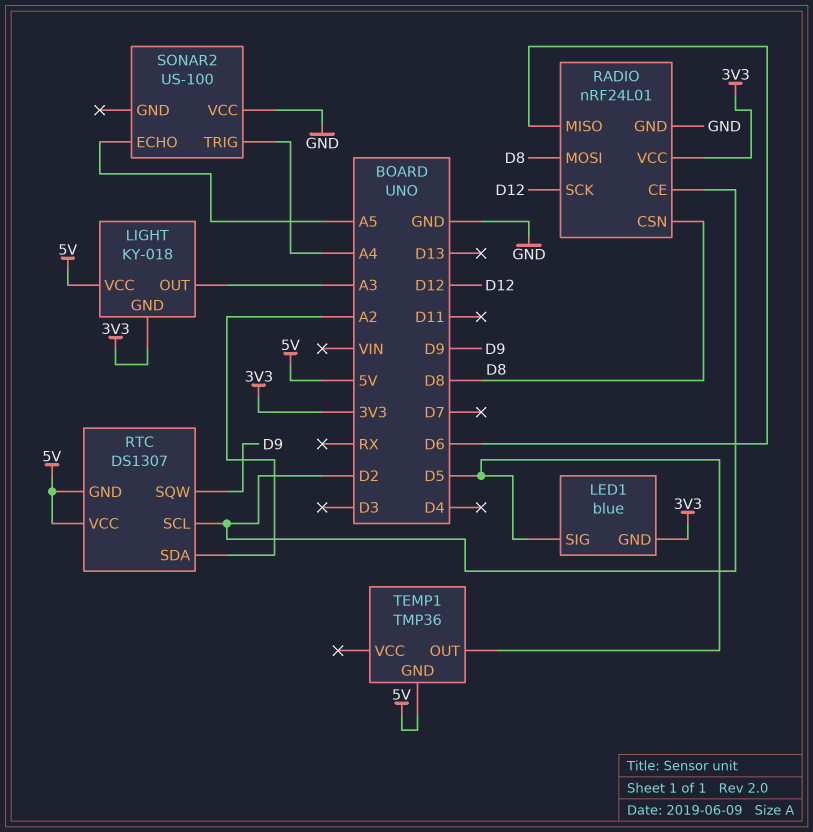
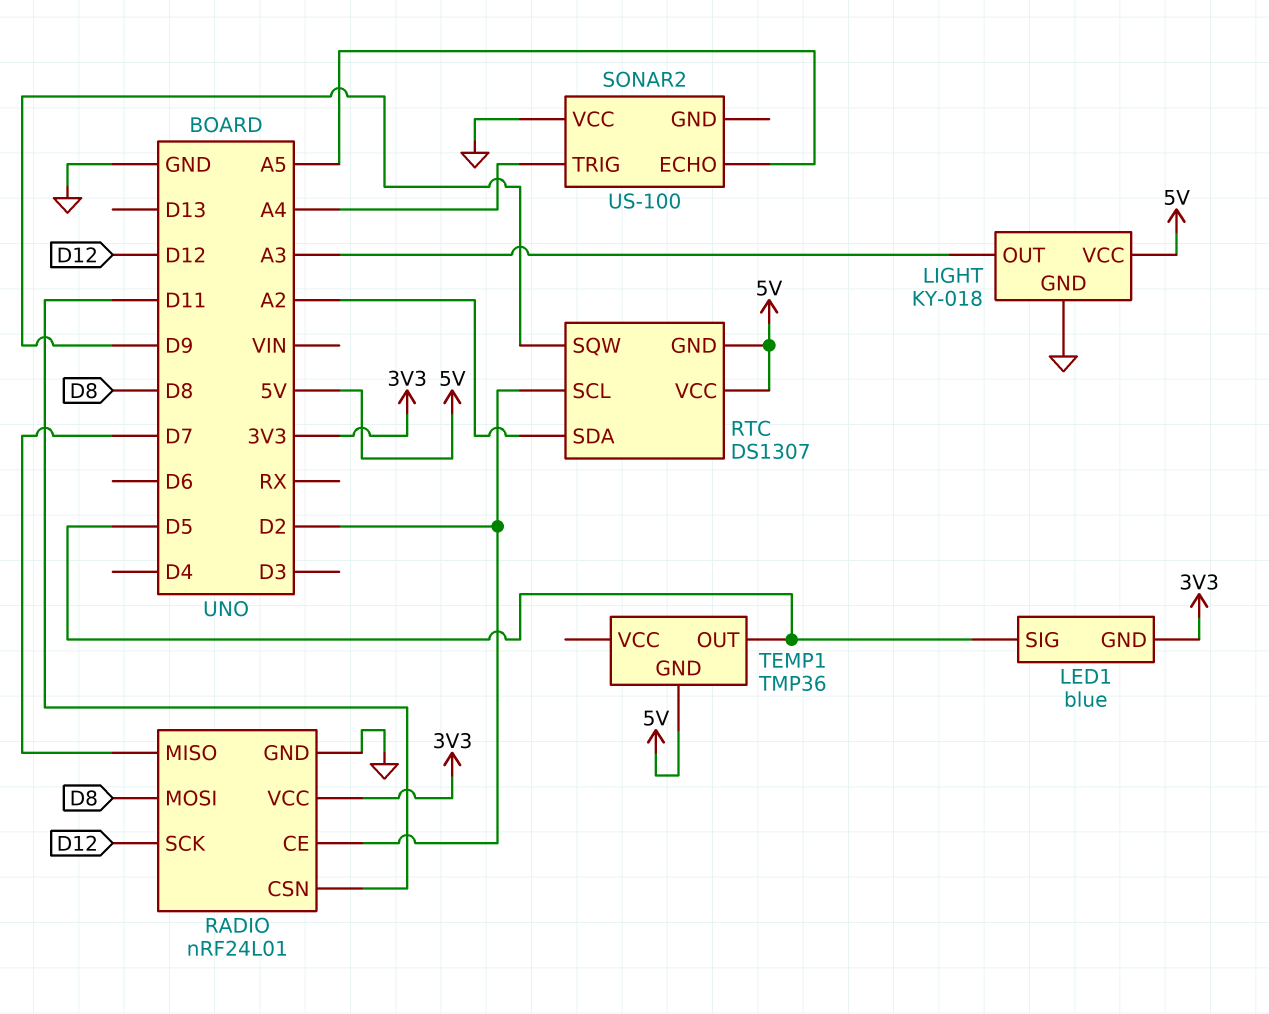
LIGHT pin GND: 3V3 -> GND
RADIO pin CSN: D8 -> D11
RADIO pin MISO: D6 -> D7

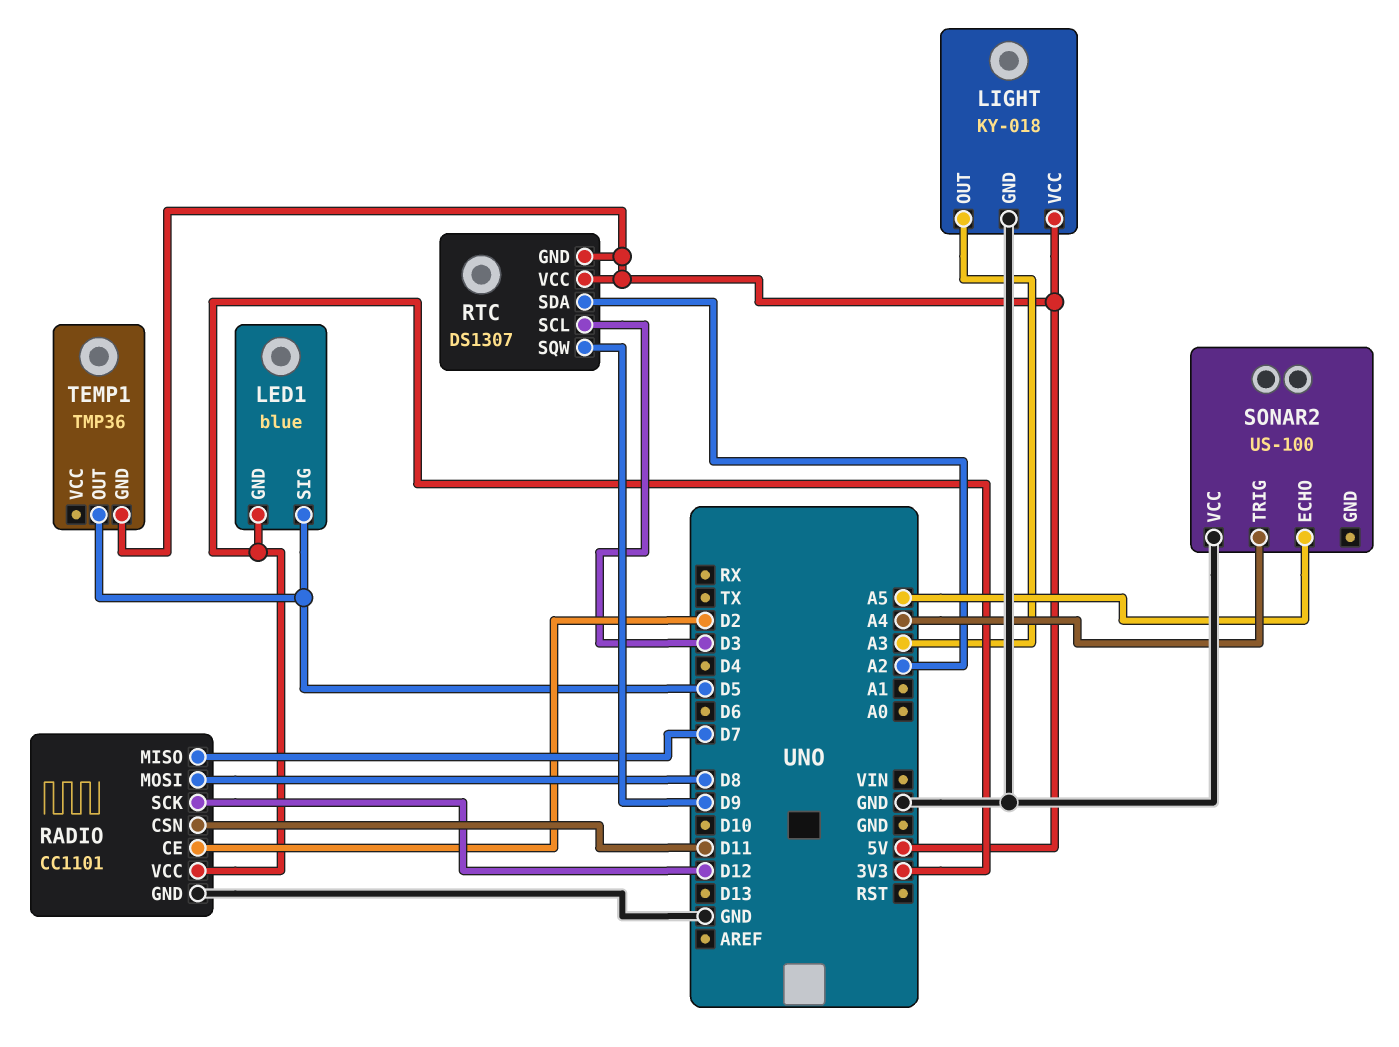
RADIO: nRF24L01 -> CC1101
RTC pin SCL: D2 -> D3

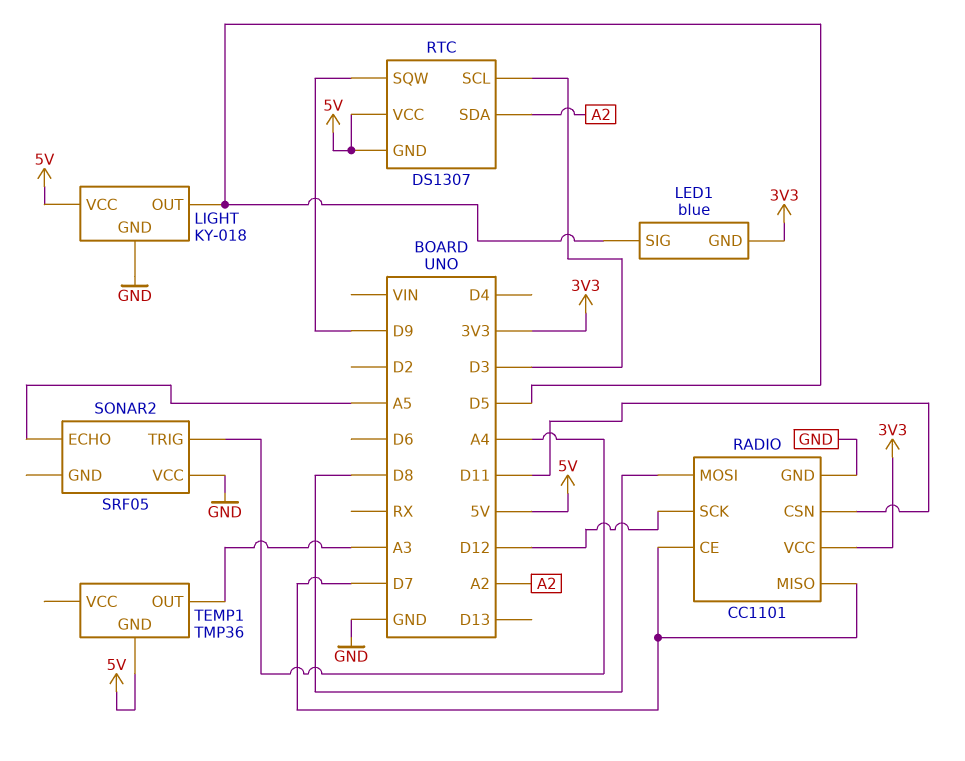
LIGHT pin OUT: A3 -> D5
RADIO pin CE: D2 -> D7
SONAR2: US-100 -> SRF05
TEMP1 pin OUT: D5 -> A3

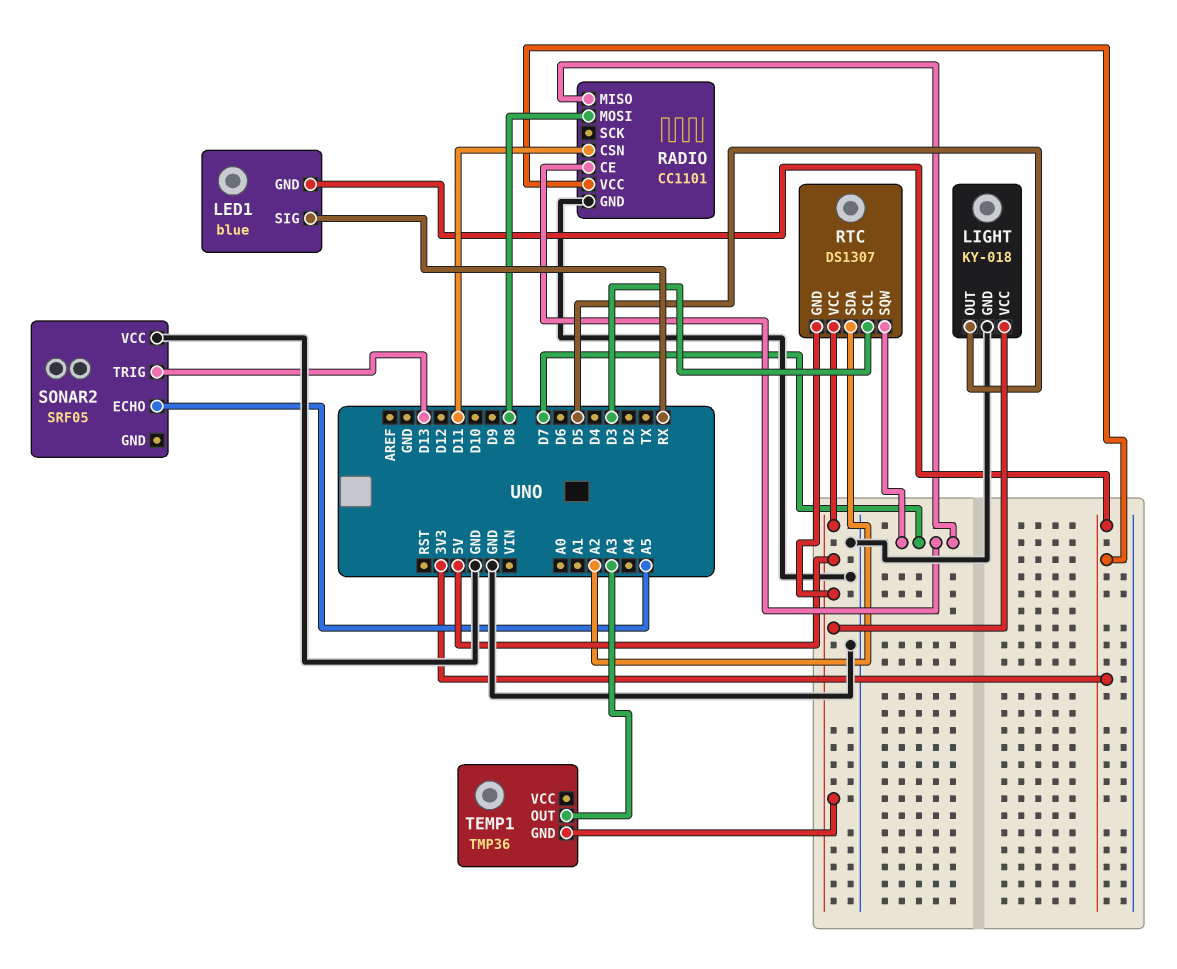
LED1 pin SIG: D5 -> RX
RADIO pin SCK: D12 -> none
RTC pin SQW: D9 -> D7
SONAR2 pin TRIG: A4 -> D13

